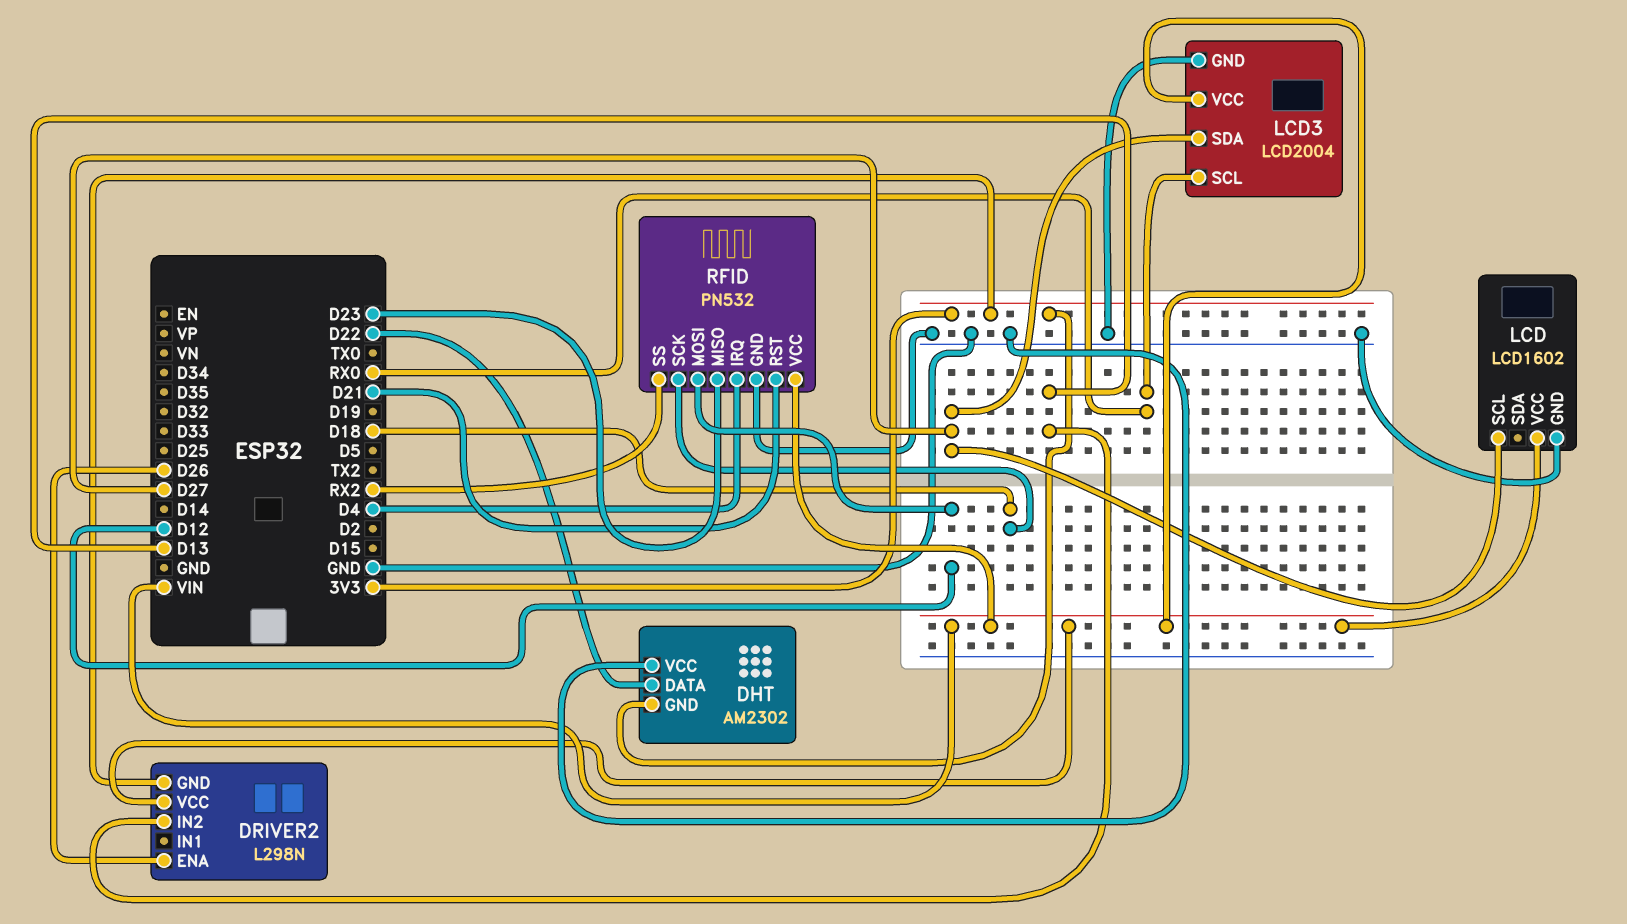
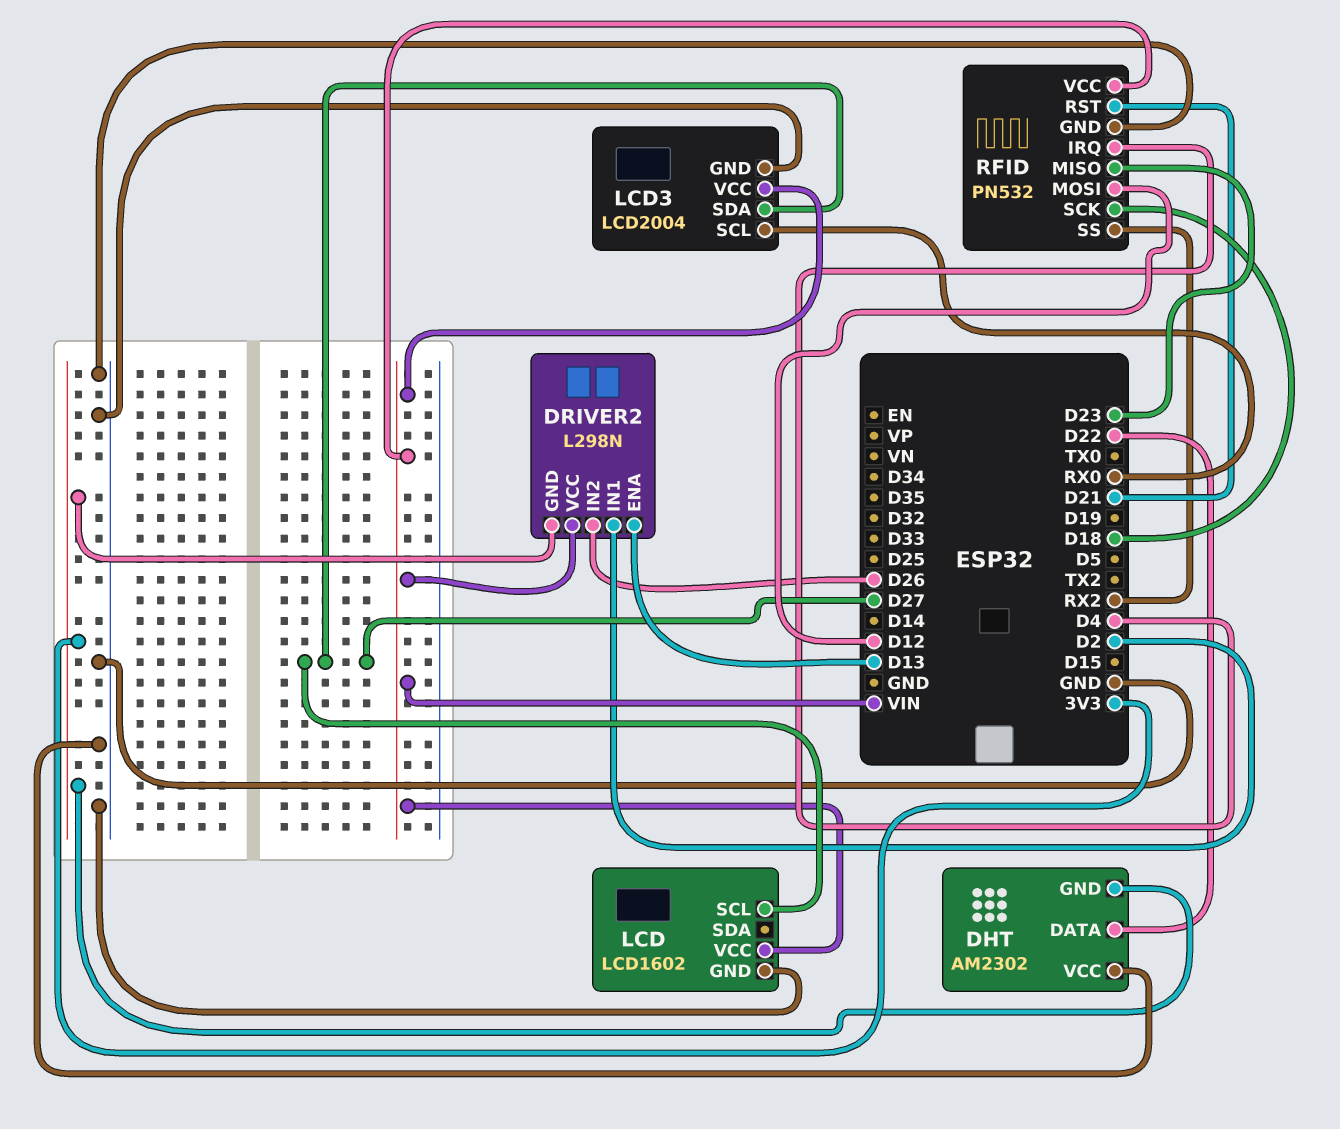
DRIVER2 pin ENA: D26 -> D13
DRIVER2 pin IN1: none -> D2
DRIVER2 pin IN2: D13 -> D26

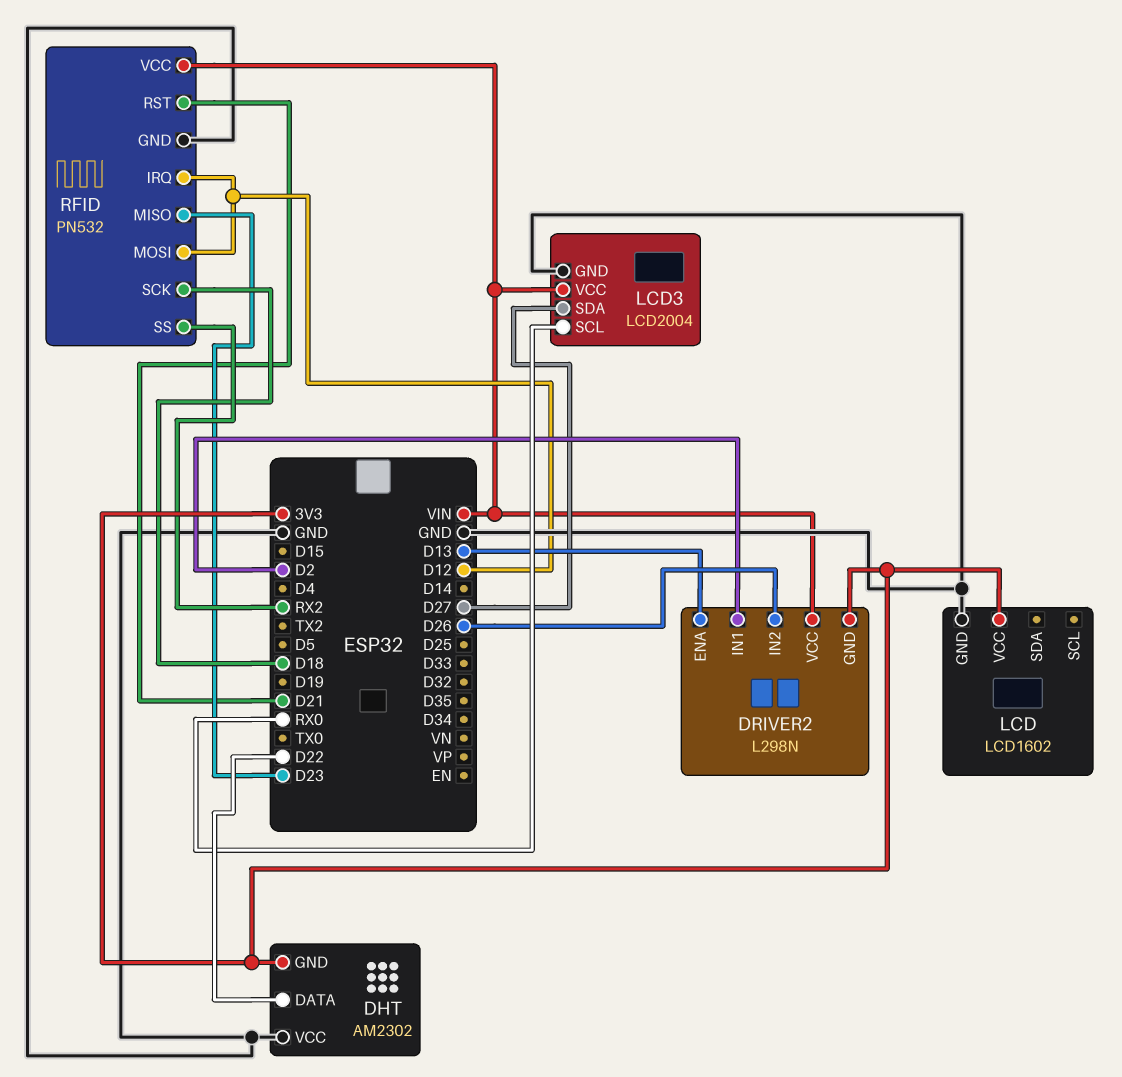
LCD pin SCL: D27 -> none
LCD pin VCC: VIN -> 3V3
RFID pin IRQ: D4 -> D12

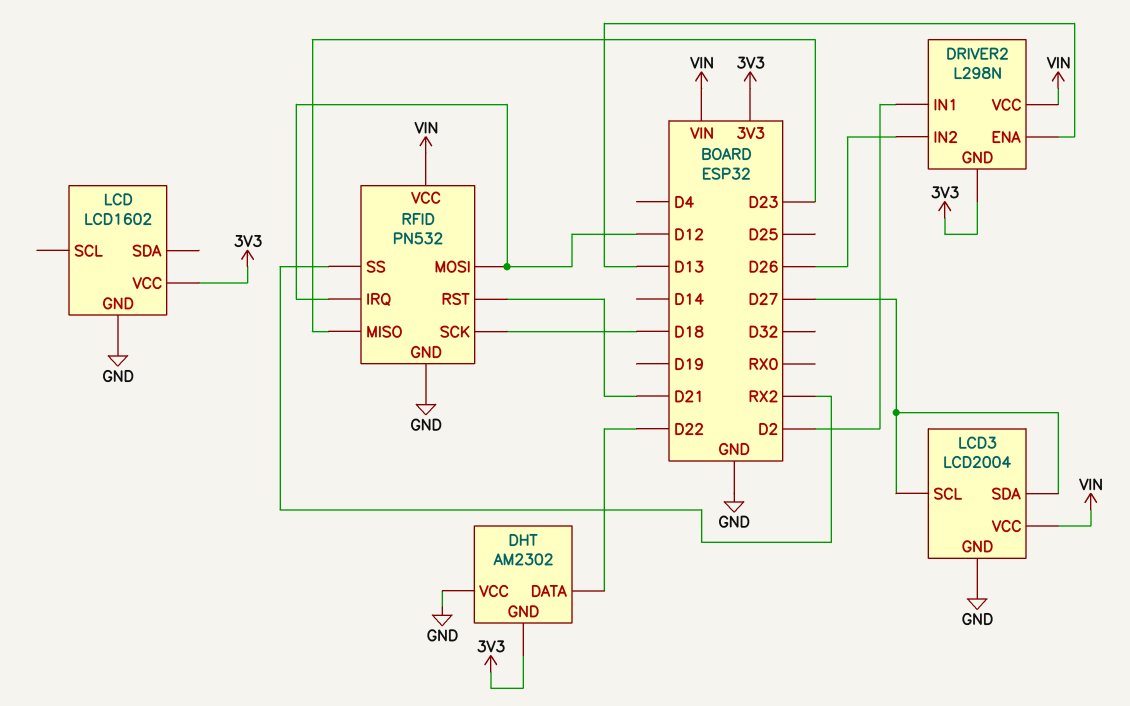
LCD3 pin SCL: RX0 -> D27

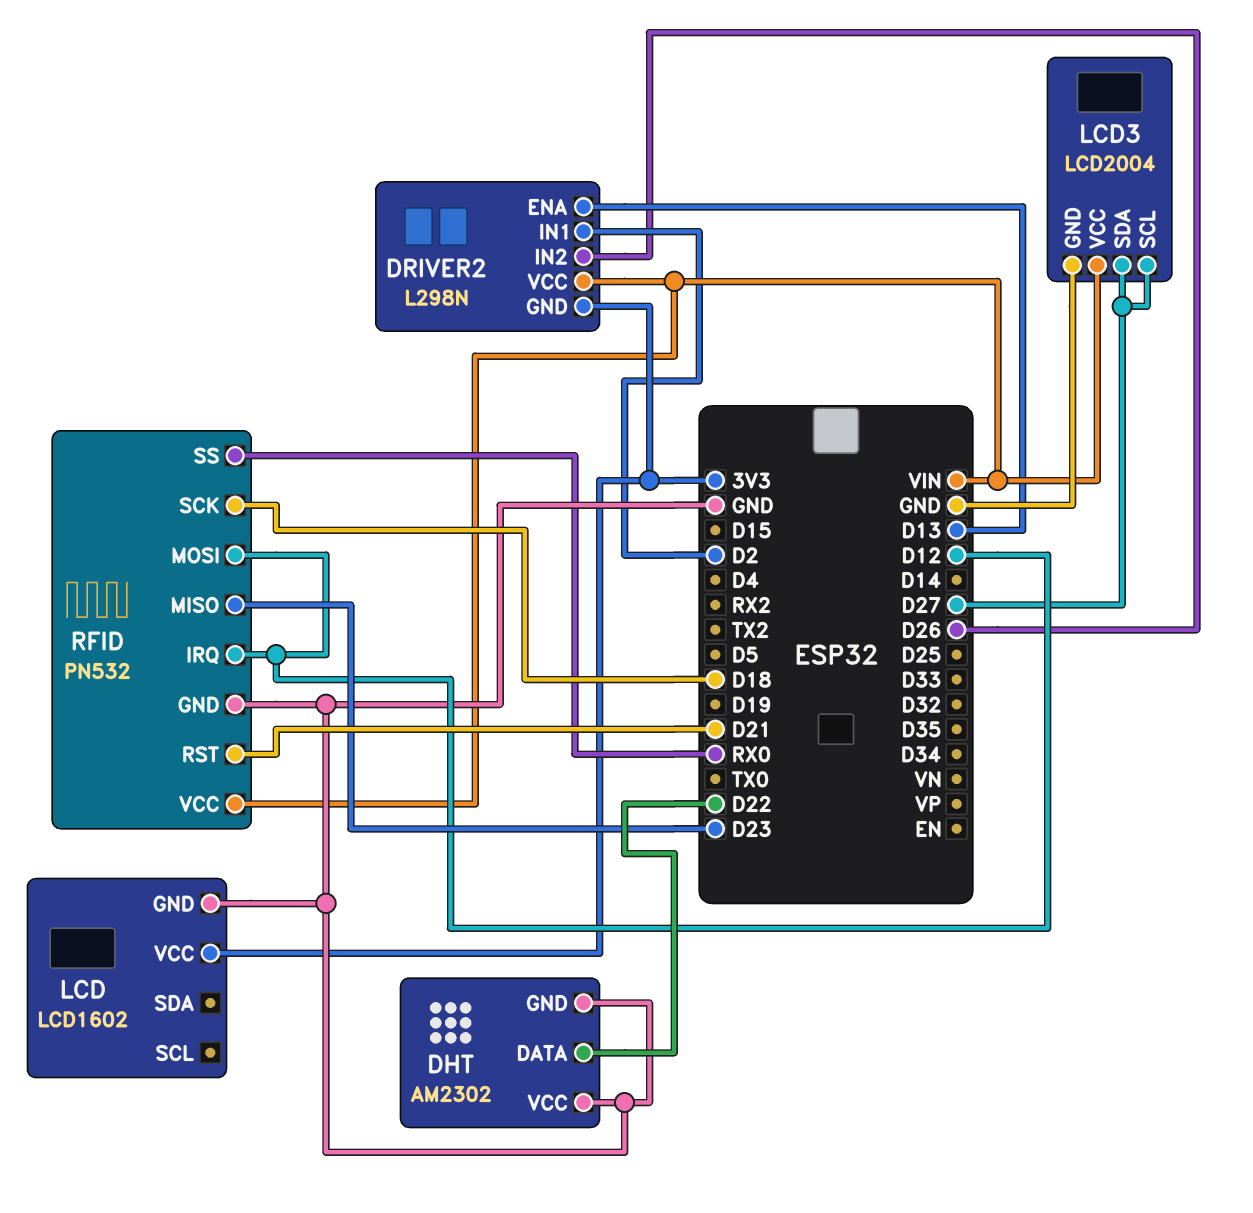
DHT pin GND: 3V3 -> GND
RFID pin SS: RX2 -> RX0

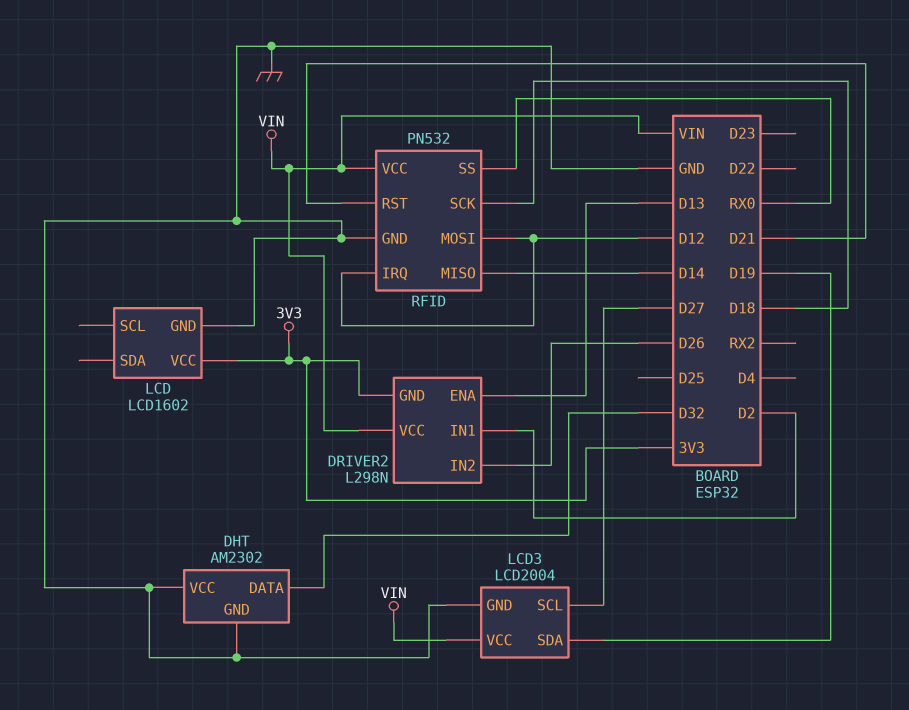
DHT pin DATA: D22 -> D32
LCD3 pin SDA: D27 -> D19
RFID pin MISO: D23 -> D14

